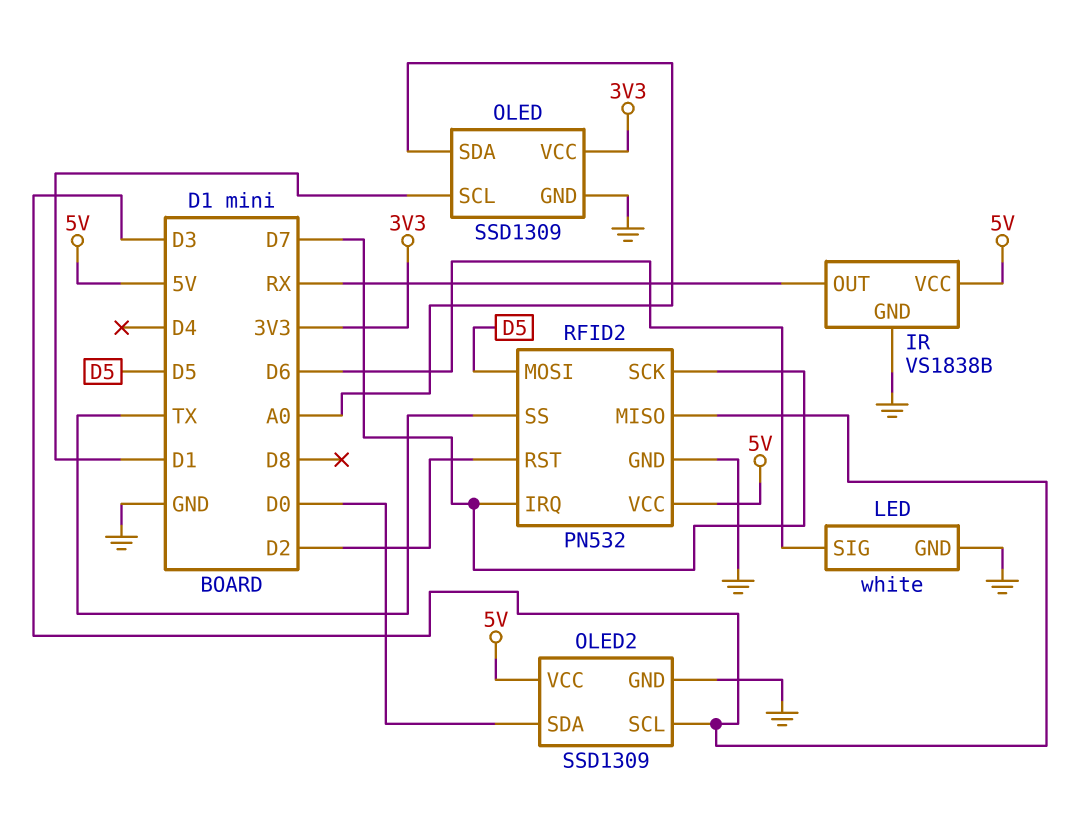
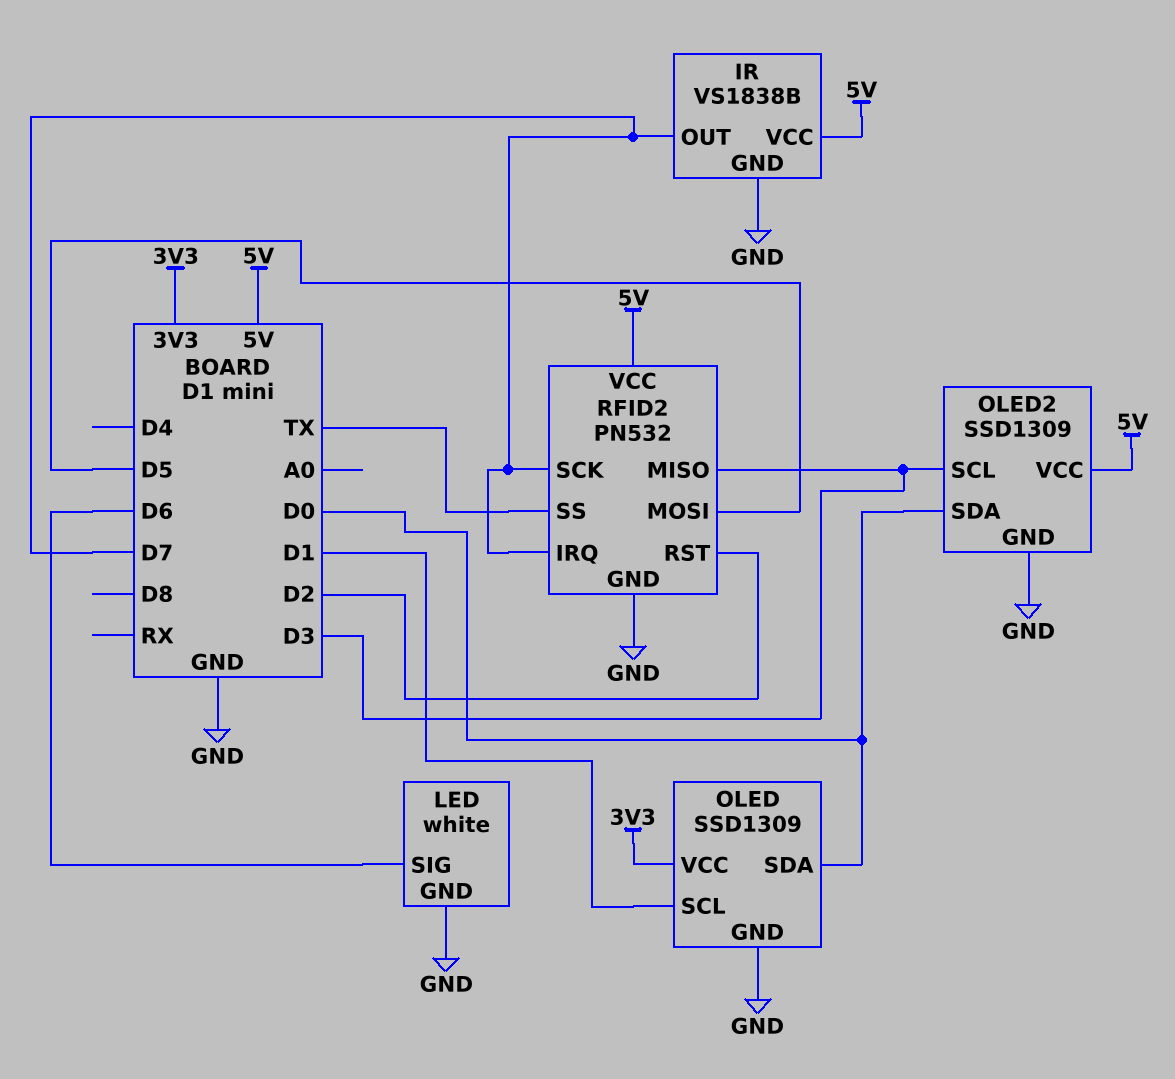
IR pin OUT: RX -> D7
OLED pin SDA: A0 -> D0

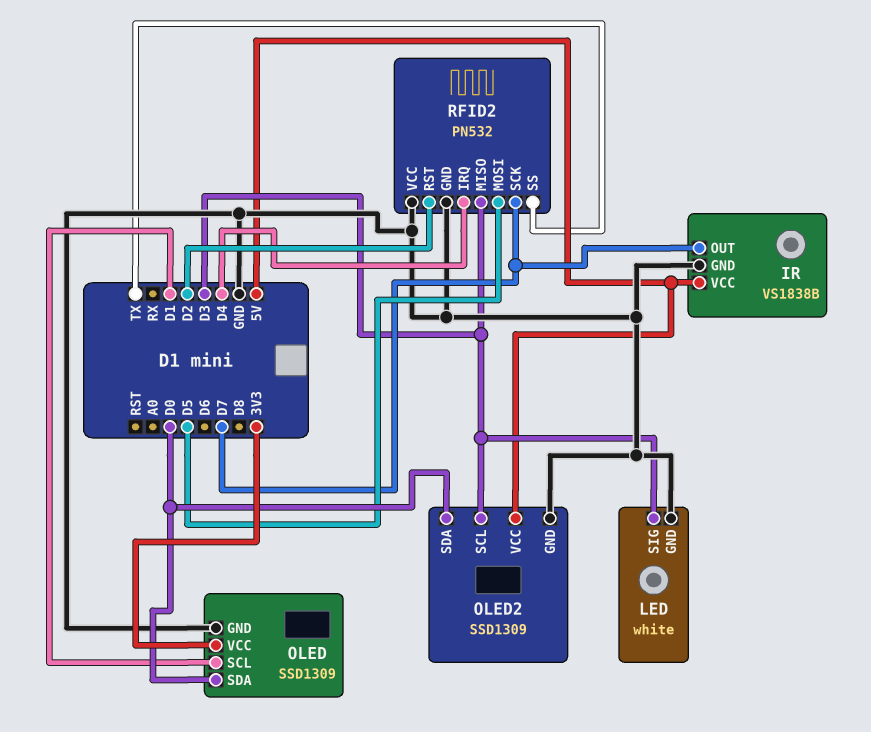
LED pin SIG: D6 -> D3
RFID2 pin IRQ: D7 -> D4
RFID2 pin VCC: 5V -> GND

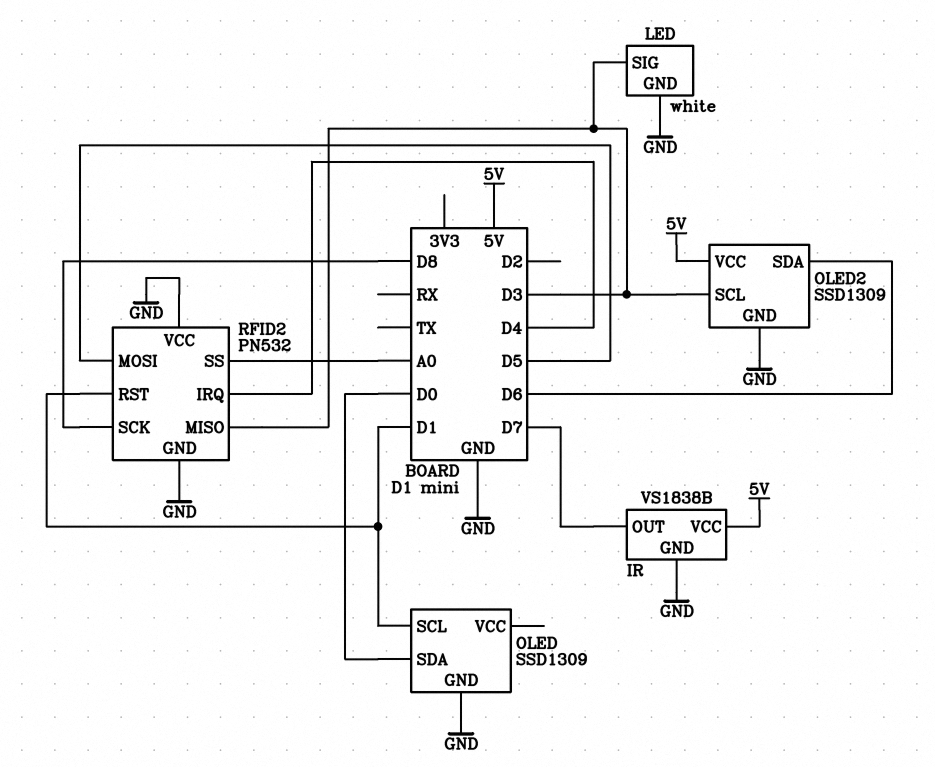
OLED pin VCC: 3V3 -> none
OLED2 pin SDA: D0 -> D6
RFID2 pin RST: D2 -> D1
RFID2 pin SCK: D7 -> D8
RFID2 pin SS: TX -> A0

